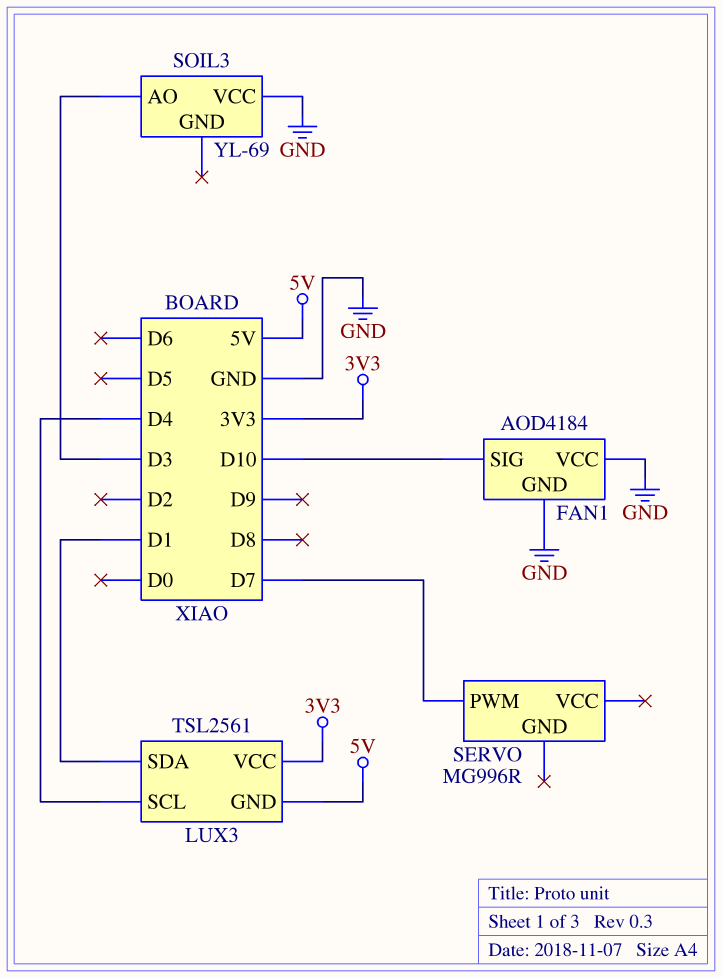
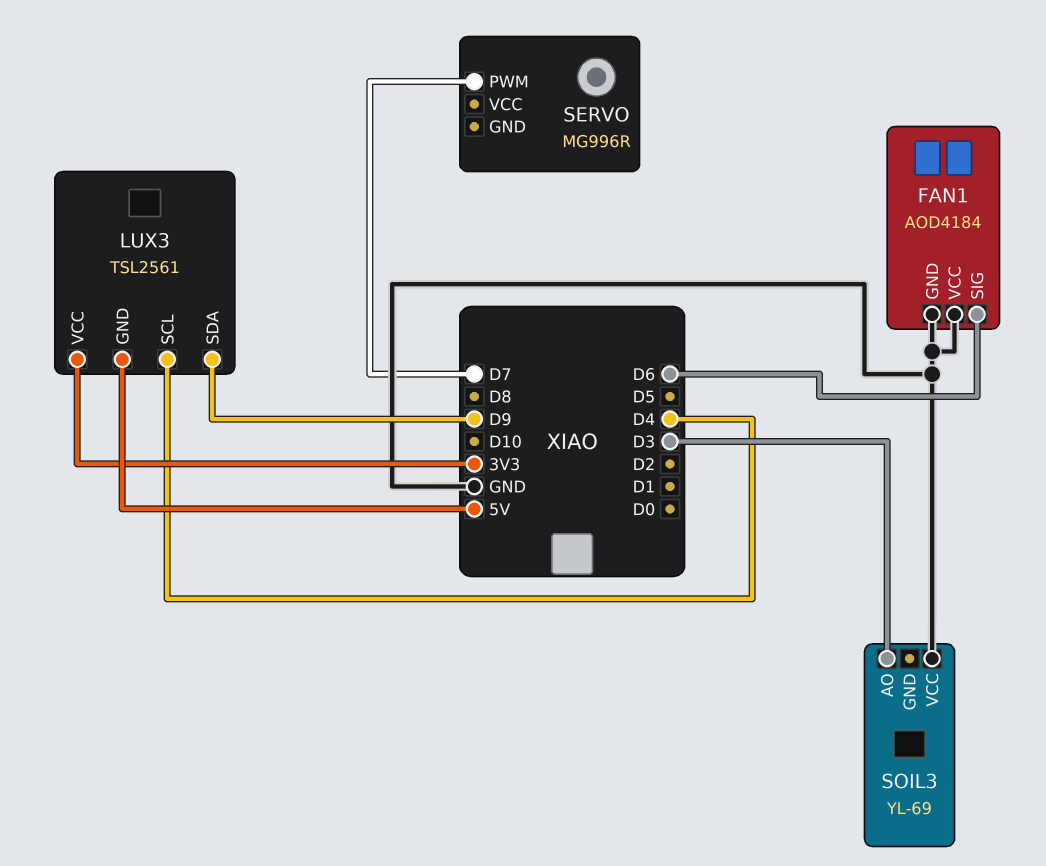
FAN1 pin SIG: D10 -> D6
LUX3 pin SDA: D1 -> D9

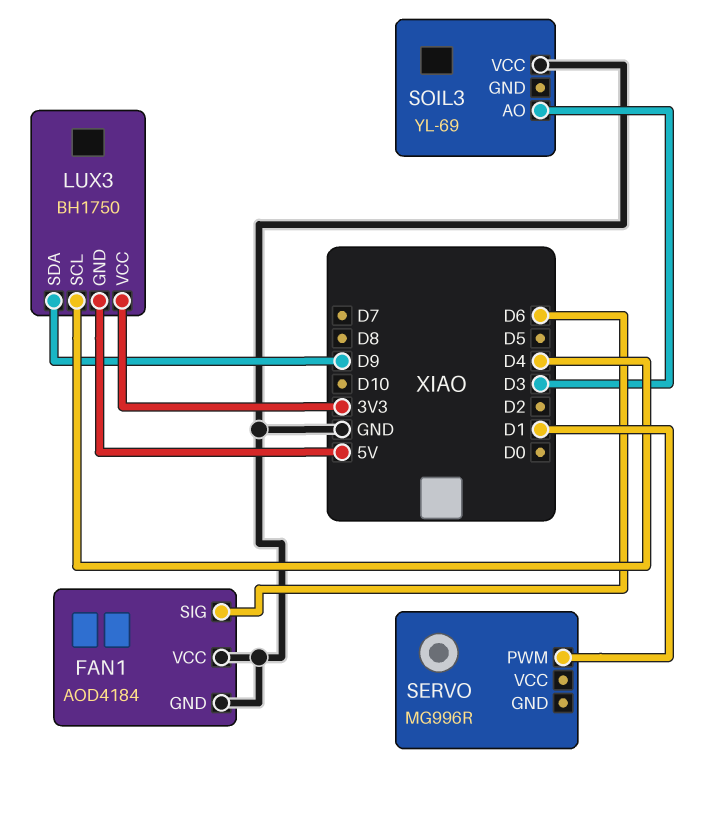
LUX3: TSL2561 -> BH1750
SERVO pin PWM: D7 -> D1

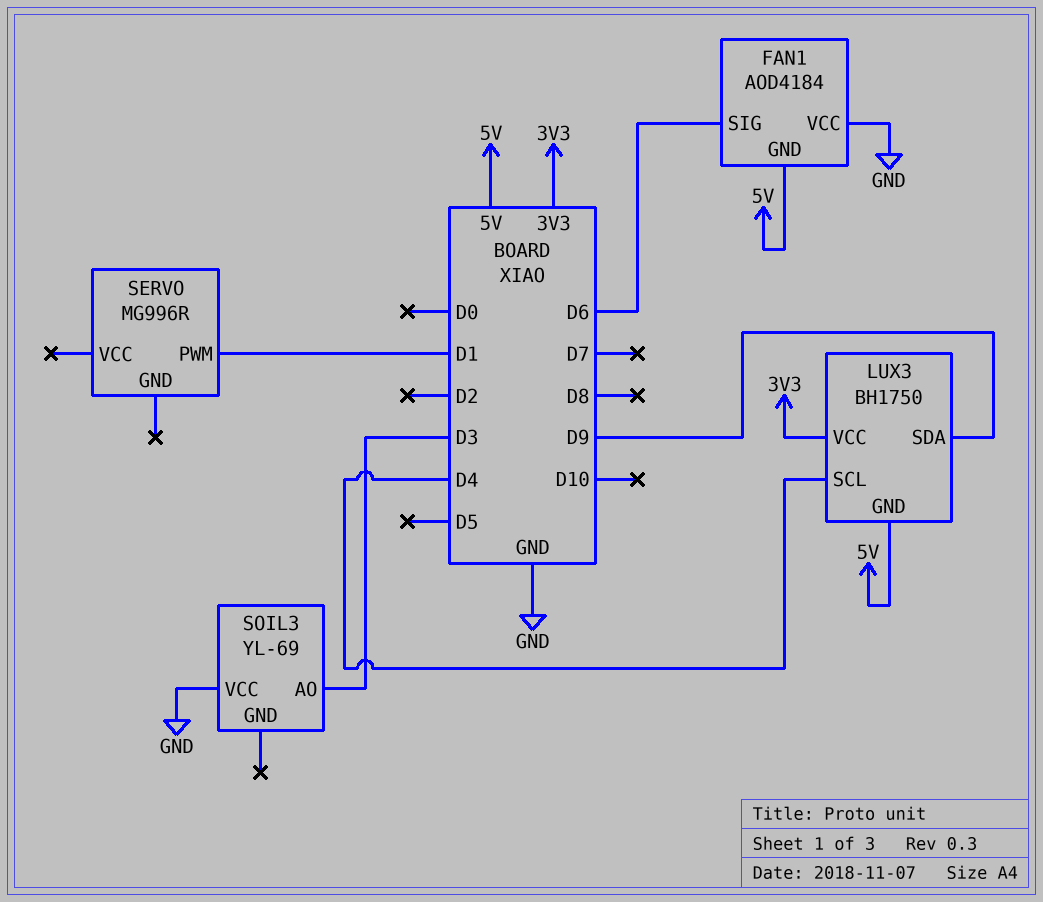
FAN1 pin GND: GND -> 5V

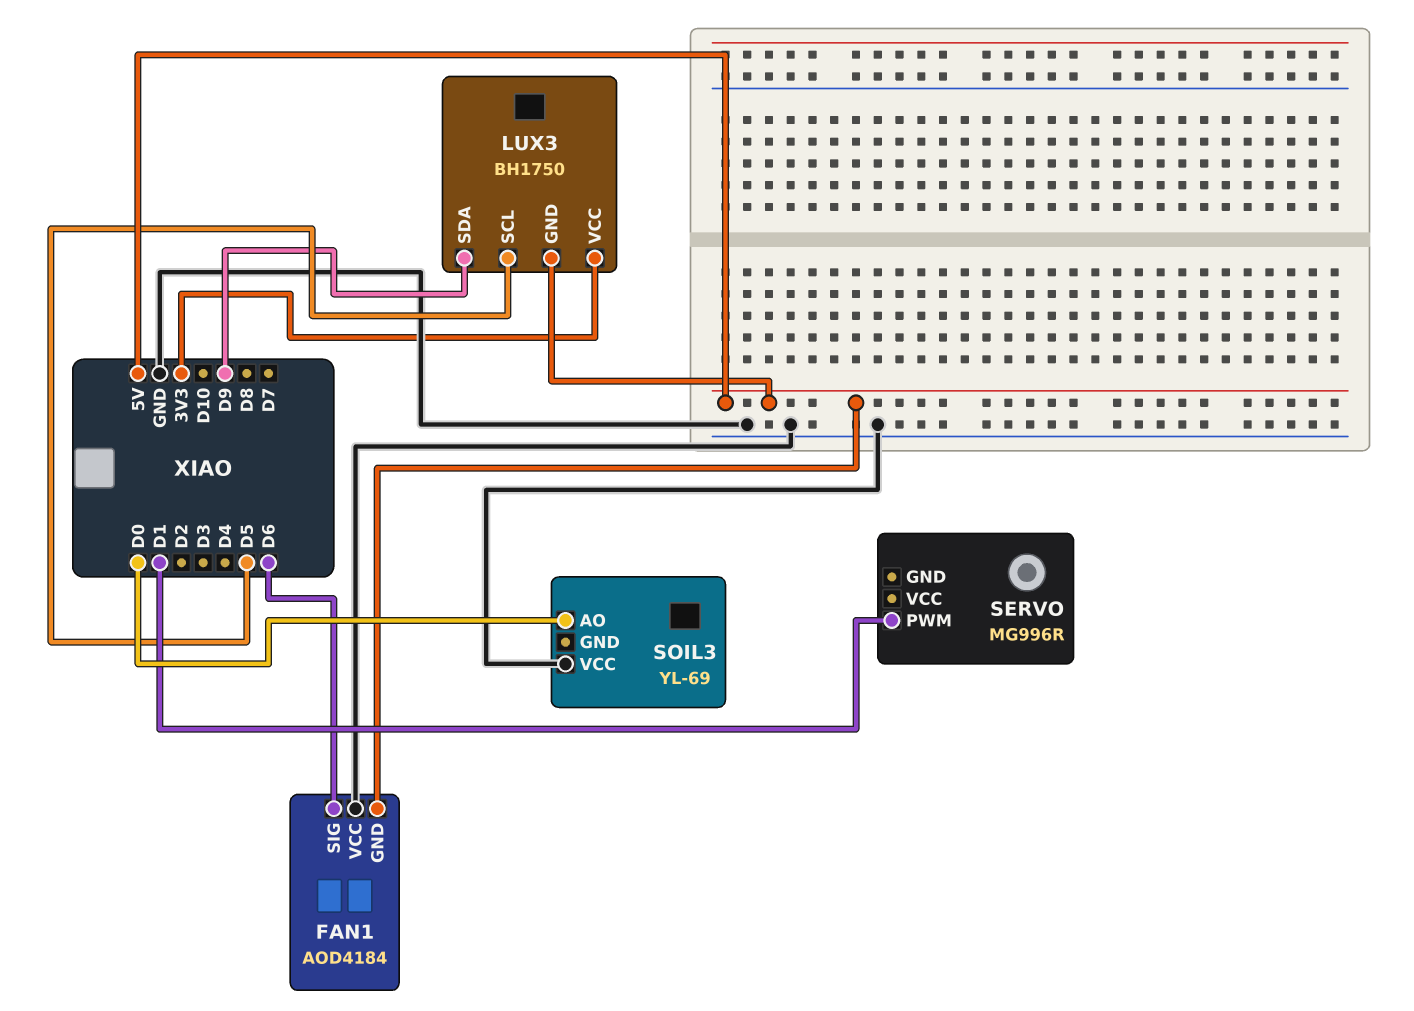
LUX3 pin SCL: D4 -> D5
SOIL3 pin AO: D3 -> D0

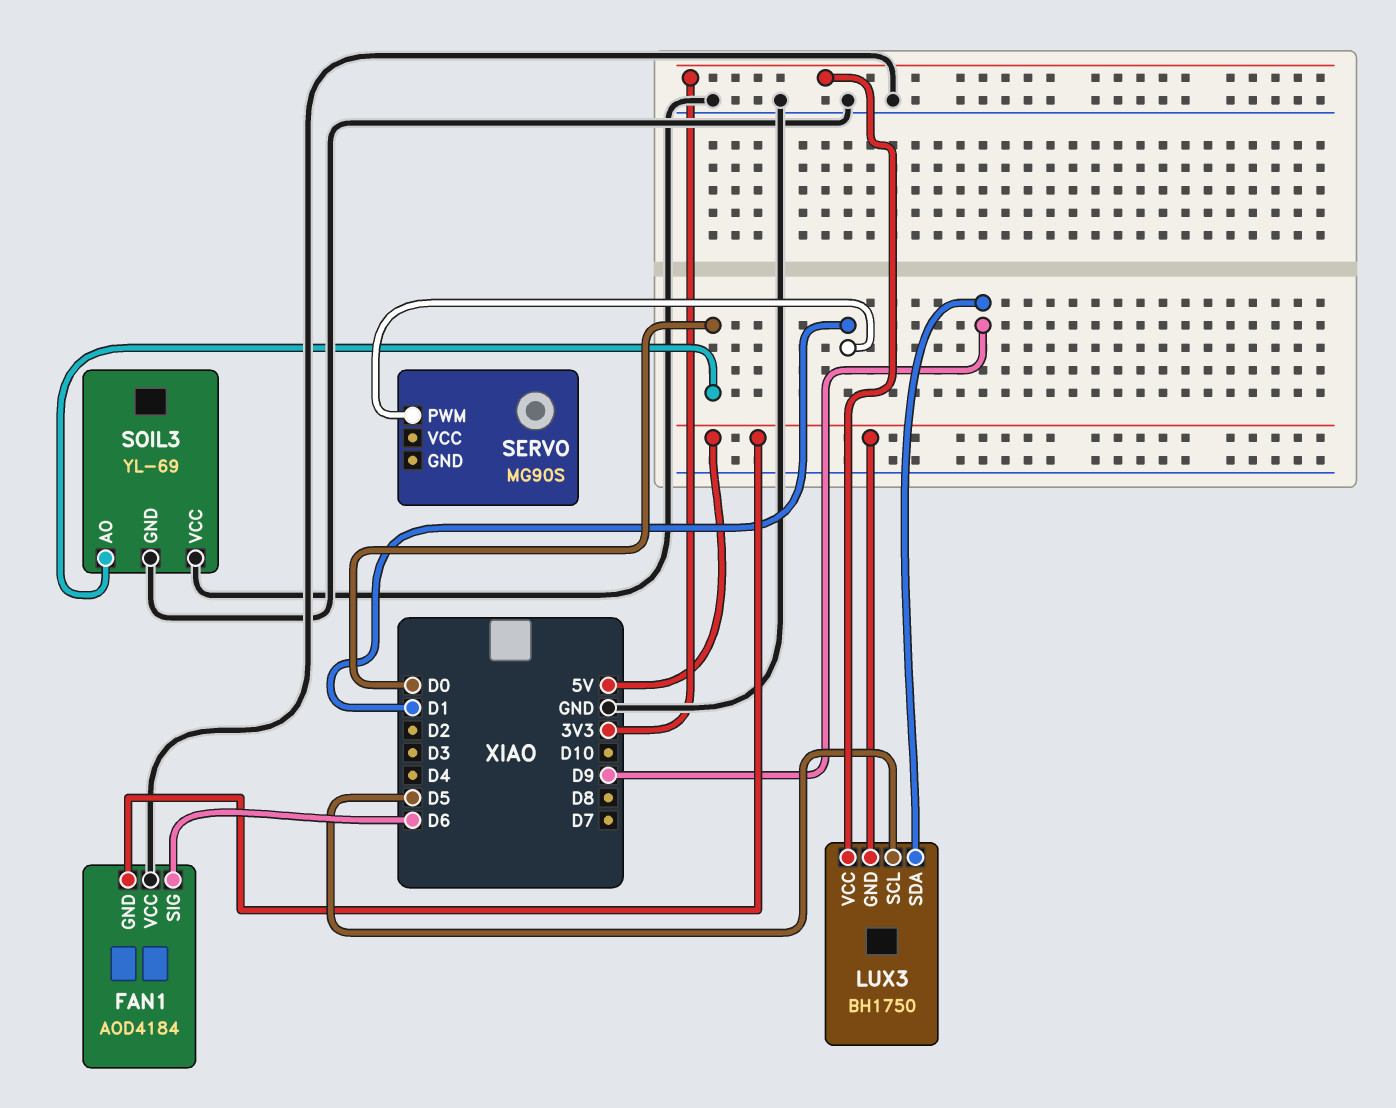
SERVO: MG996R -> MG90S
SOIL3 pin GND: none -> GND

